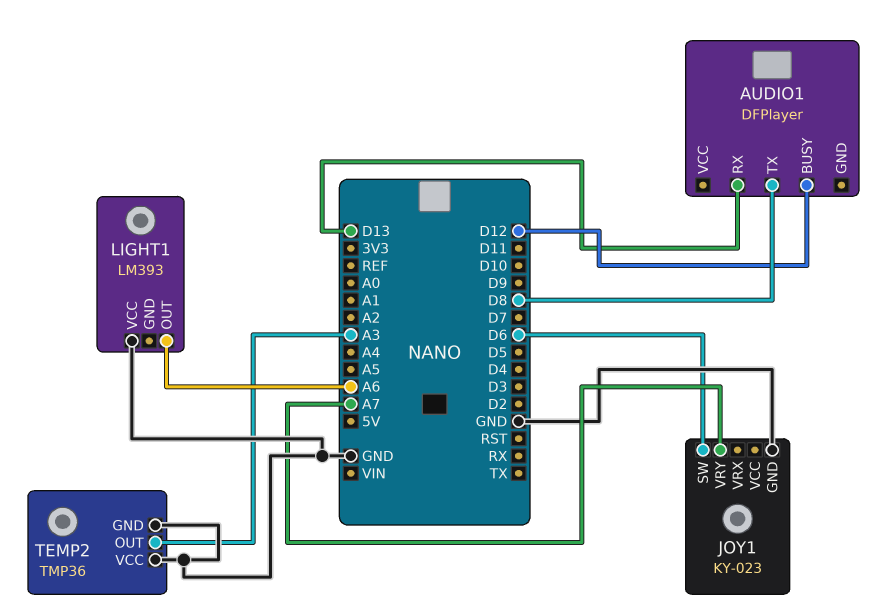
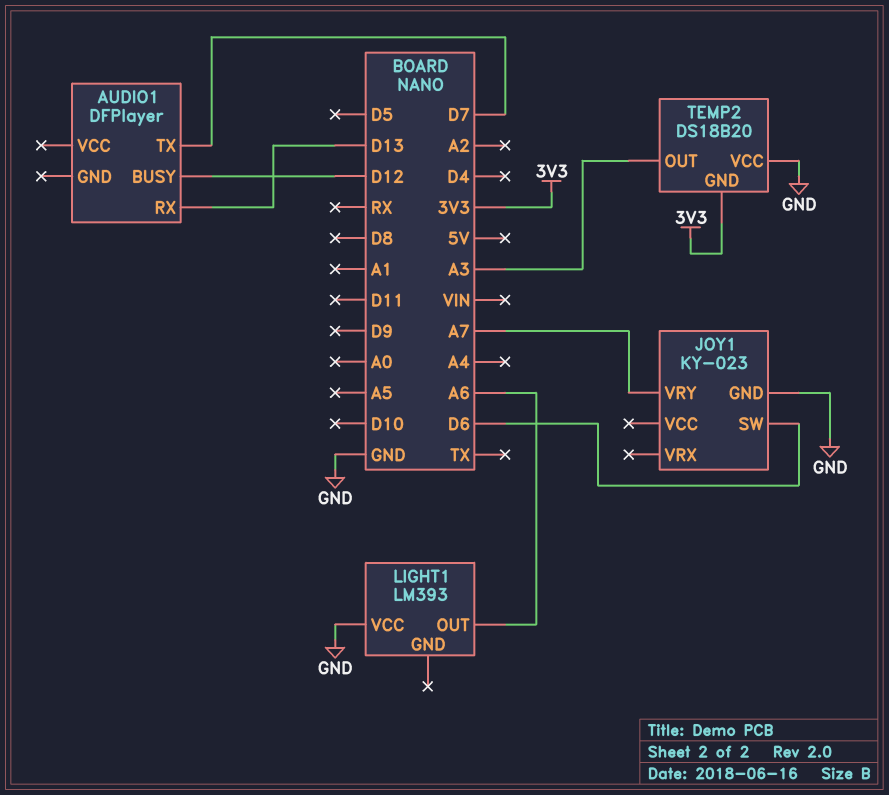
AUDIO1 pin TX: D8 -> D7
TEMP2: TMP36 -> DS18B20
TEMP2 pin GND: GND -> 3V3

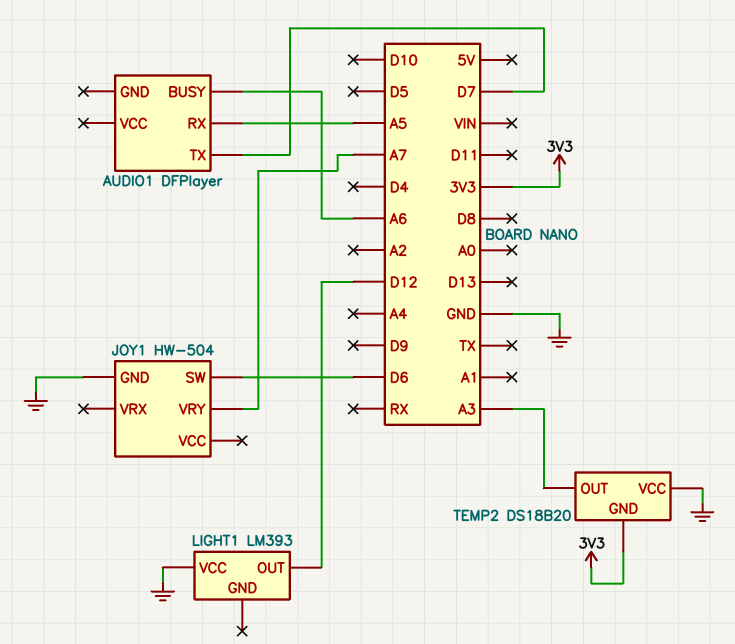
AUDIO1 pin BUSY: D12 -> A6
AUDIO1 pin RX: D13 -> A5
JOY1: KY-023 -> HW-504
LIGHT1 pin OUT: A6 -> D12

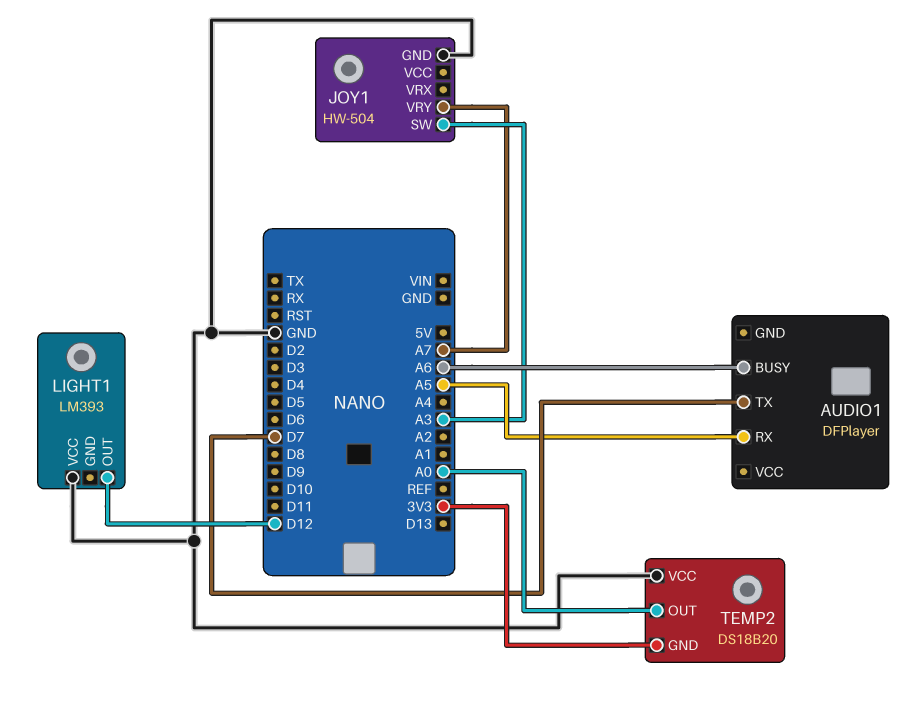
JOY1 pin SW: D6 -> A3
TEMP2 pin OUT: A3 -> A0

